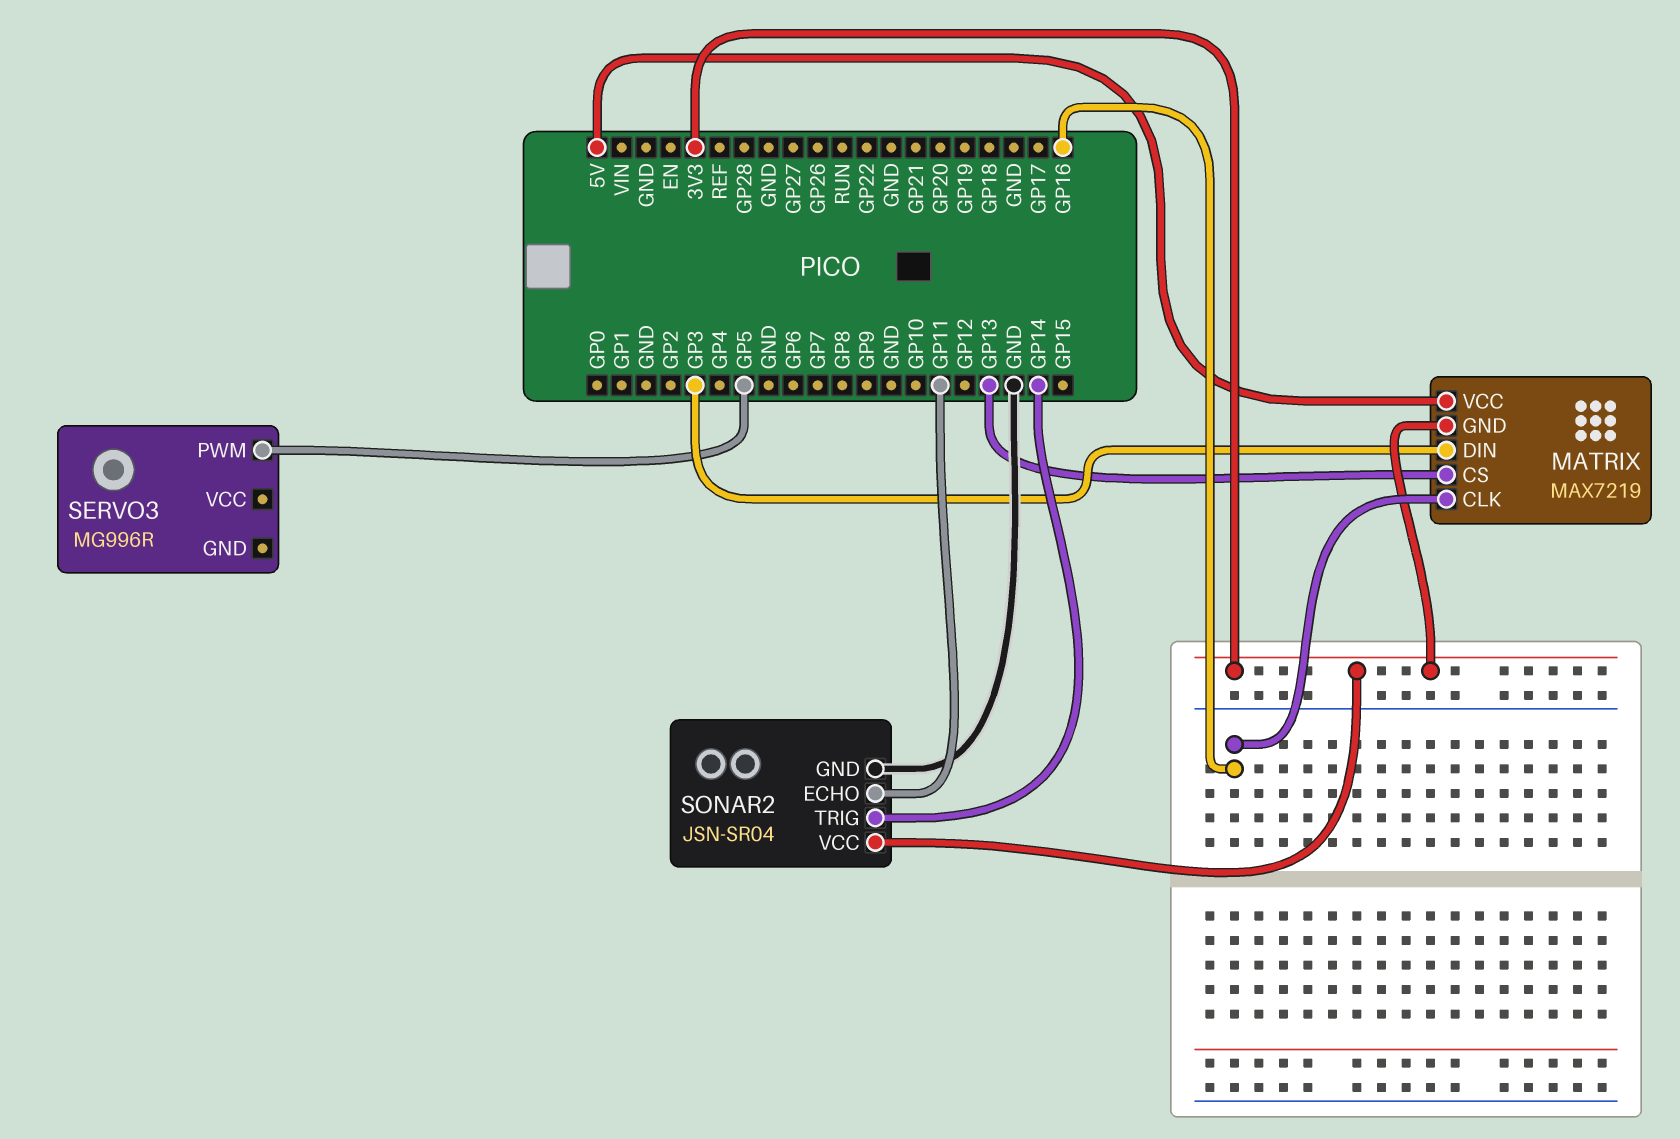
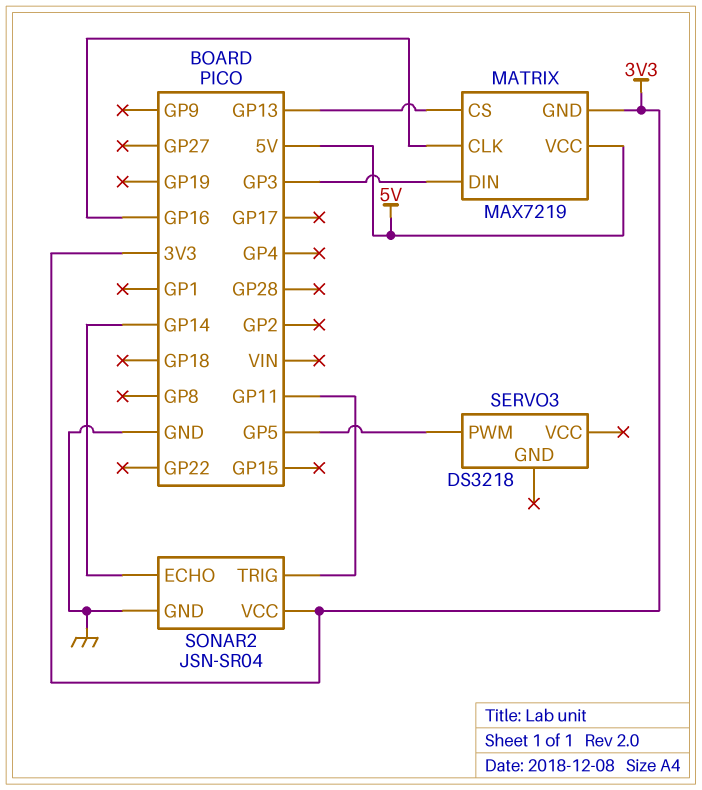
SERVO3: MG996R -> DS3218
SONAR2 pin ECHO: GP11 -> GP14
SONAR2 pin TRIG: GP14 -> GP11

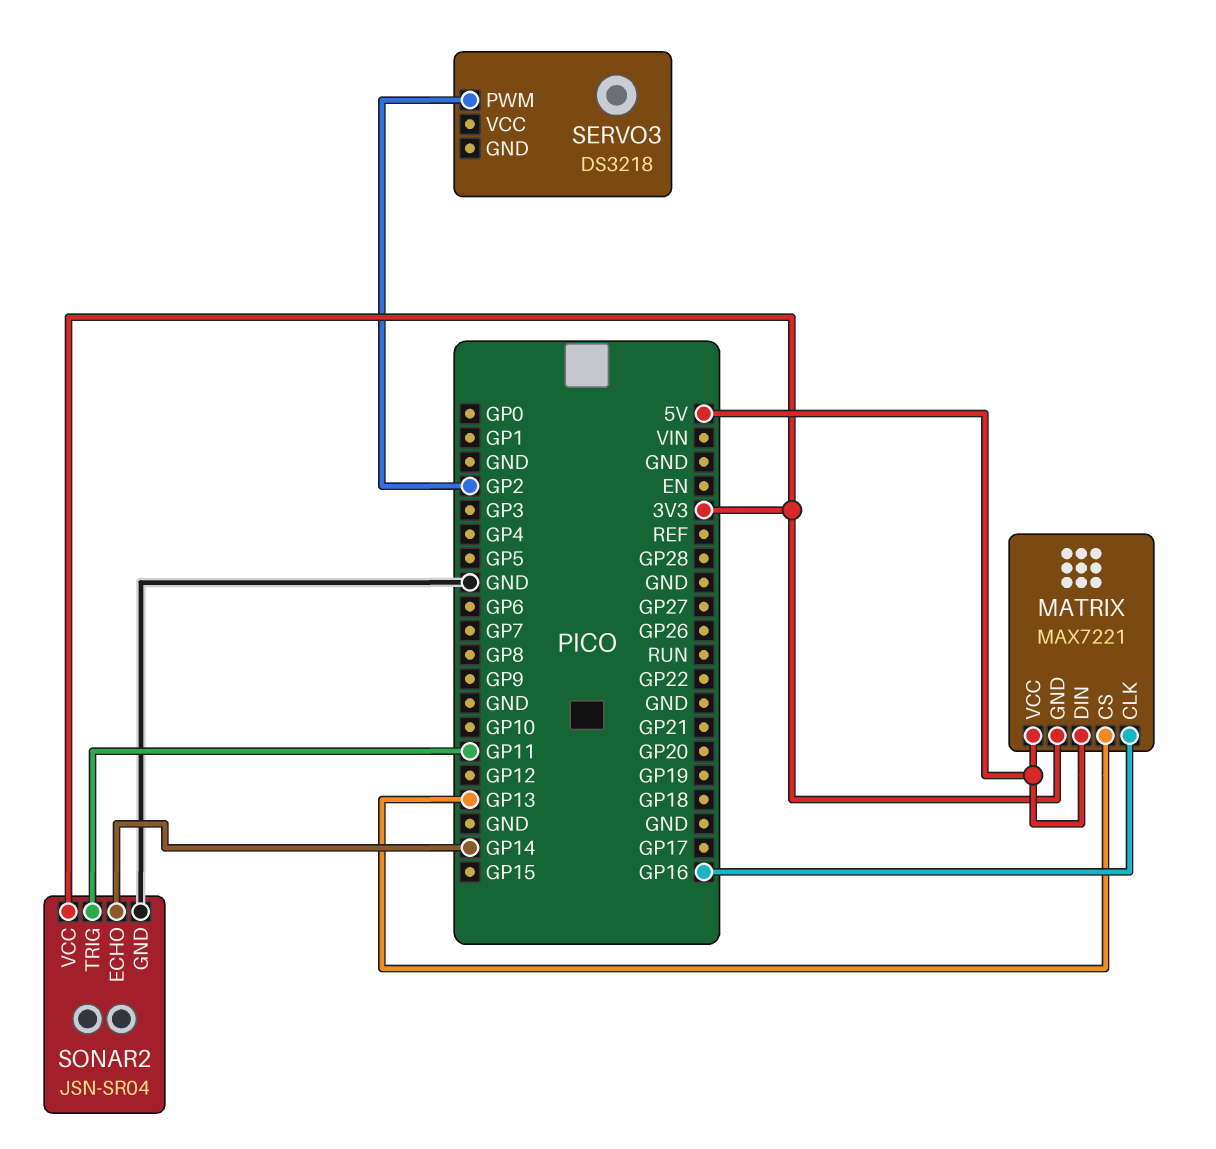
MATRIX: MAX7219 -> MAX7221
MATRIX pin DIN: GP3 -> 5V
SERVO3 pin PWM: GP5 -> GP2

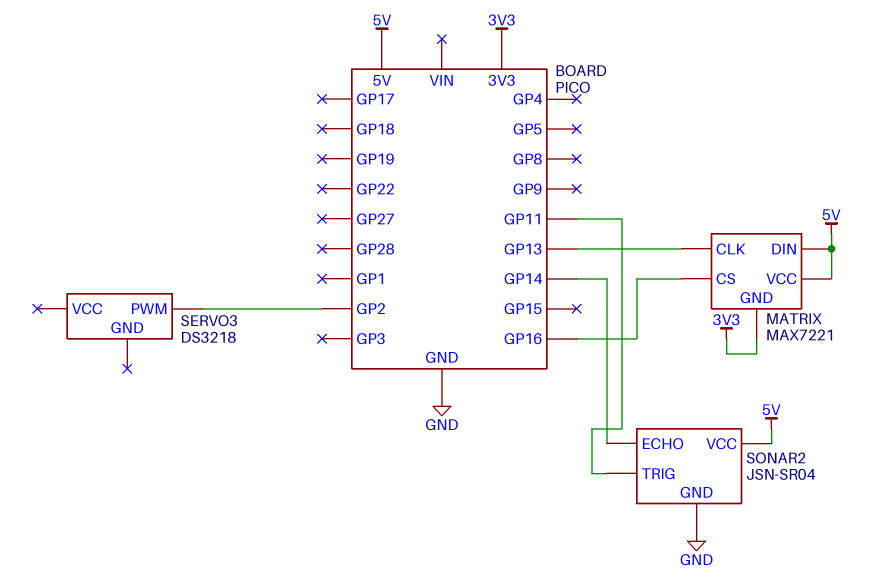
MATRIX pin CLK: GP16 -> GP13
MATRIX pin CS: GP13 -> GP16
SONAR2 pin VCC: 3V3 -> 5V

